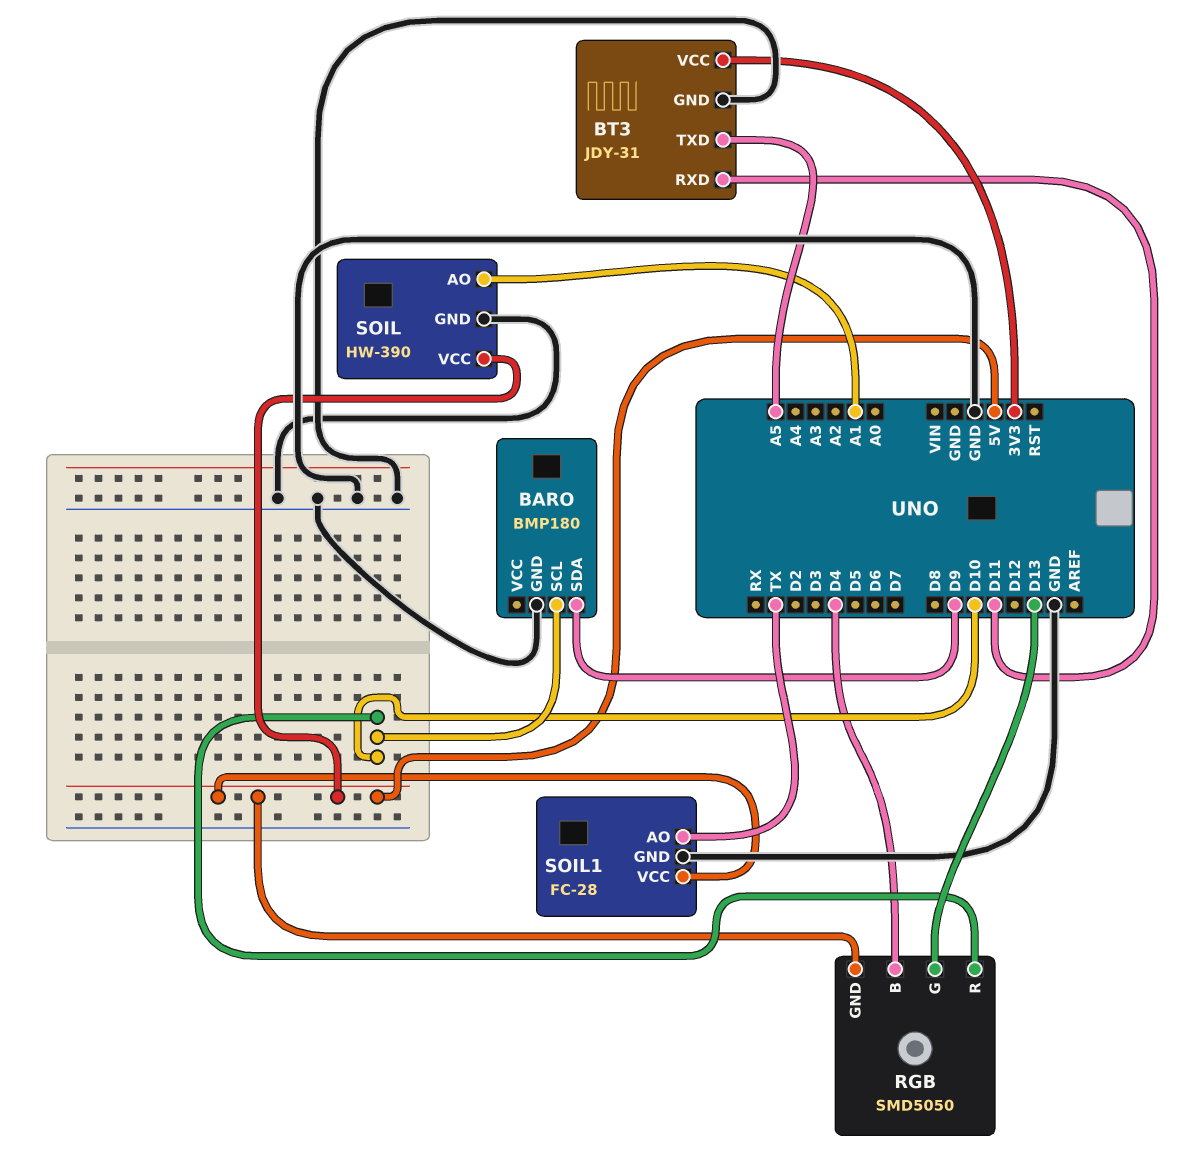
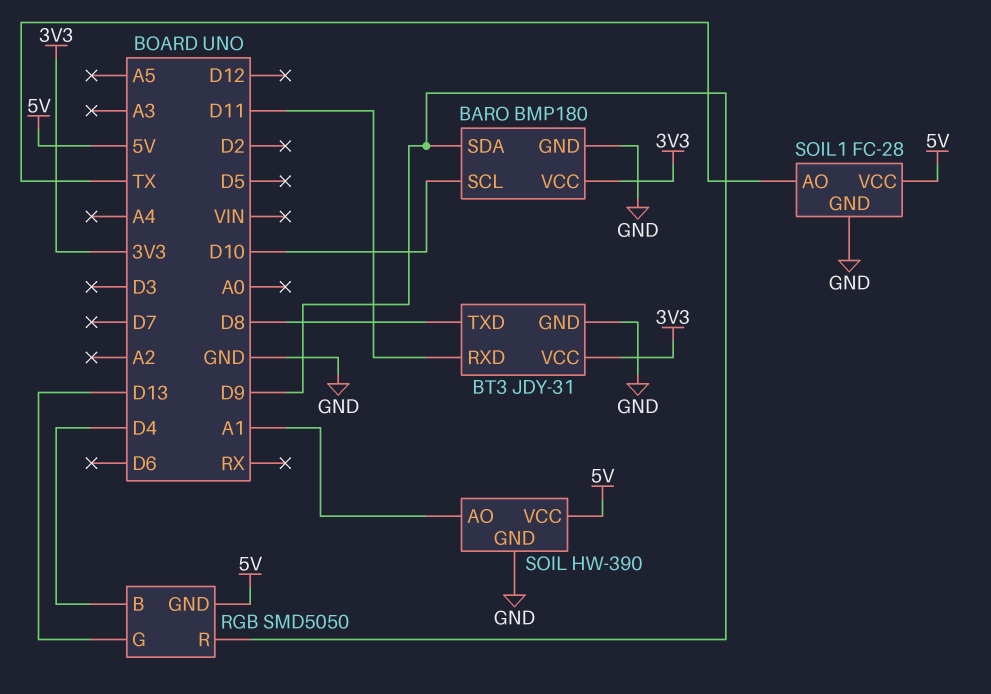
BARO pin VCC: none -> 3V3
BT3 pin TXD: A5 -> D8
RGB pin R: D10 -> D9

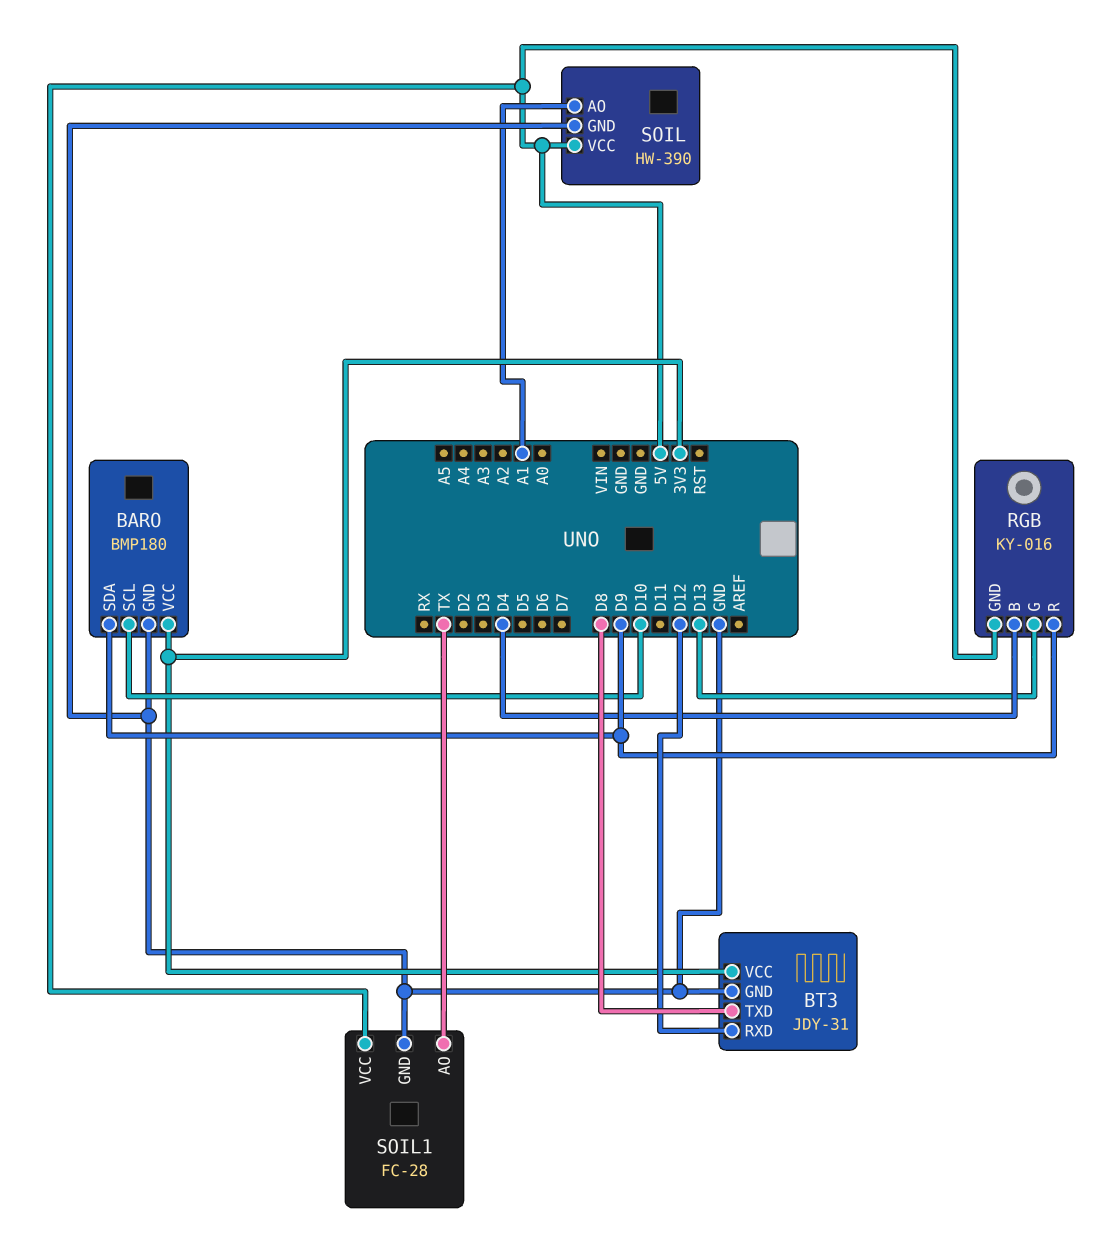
BT3 pin RXD: D11 -> D12
RGB: SMD5050 -> KY-016

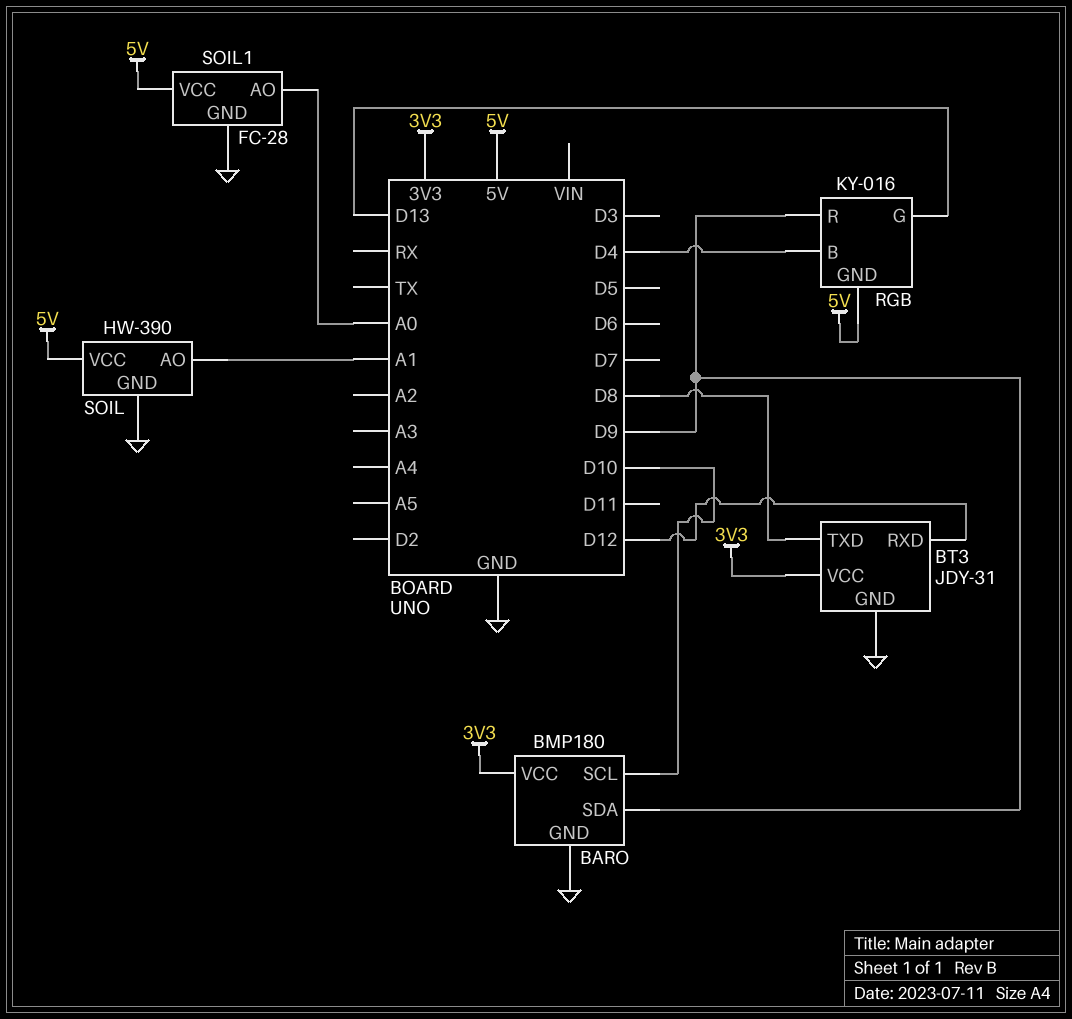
SOIL1 pin AO: TX -> A0

